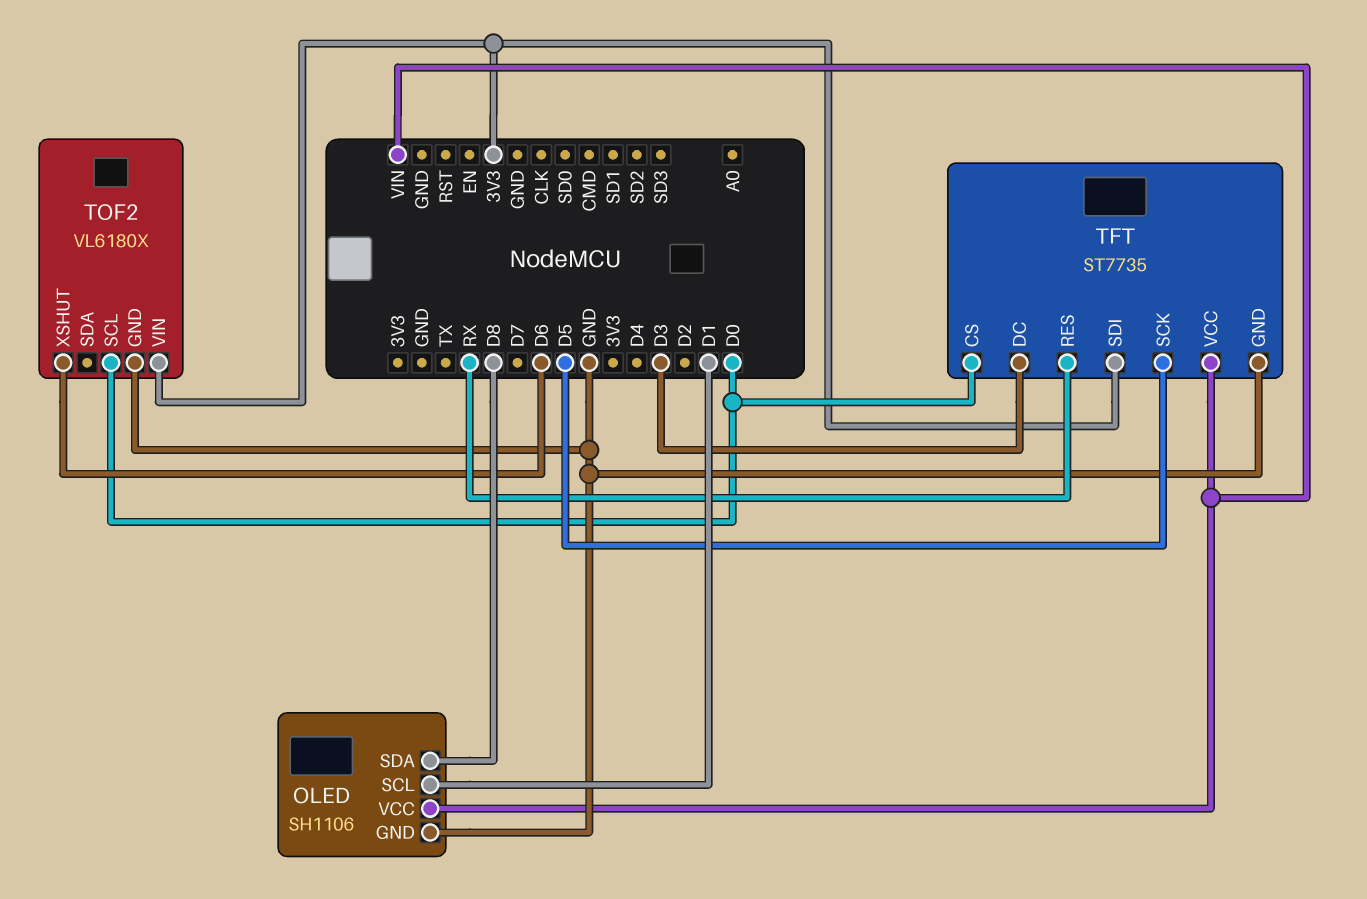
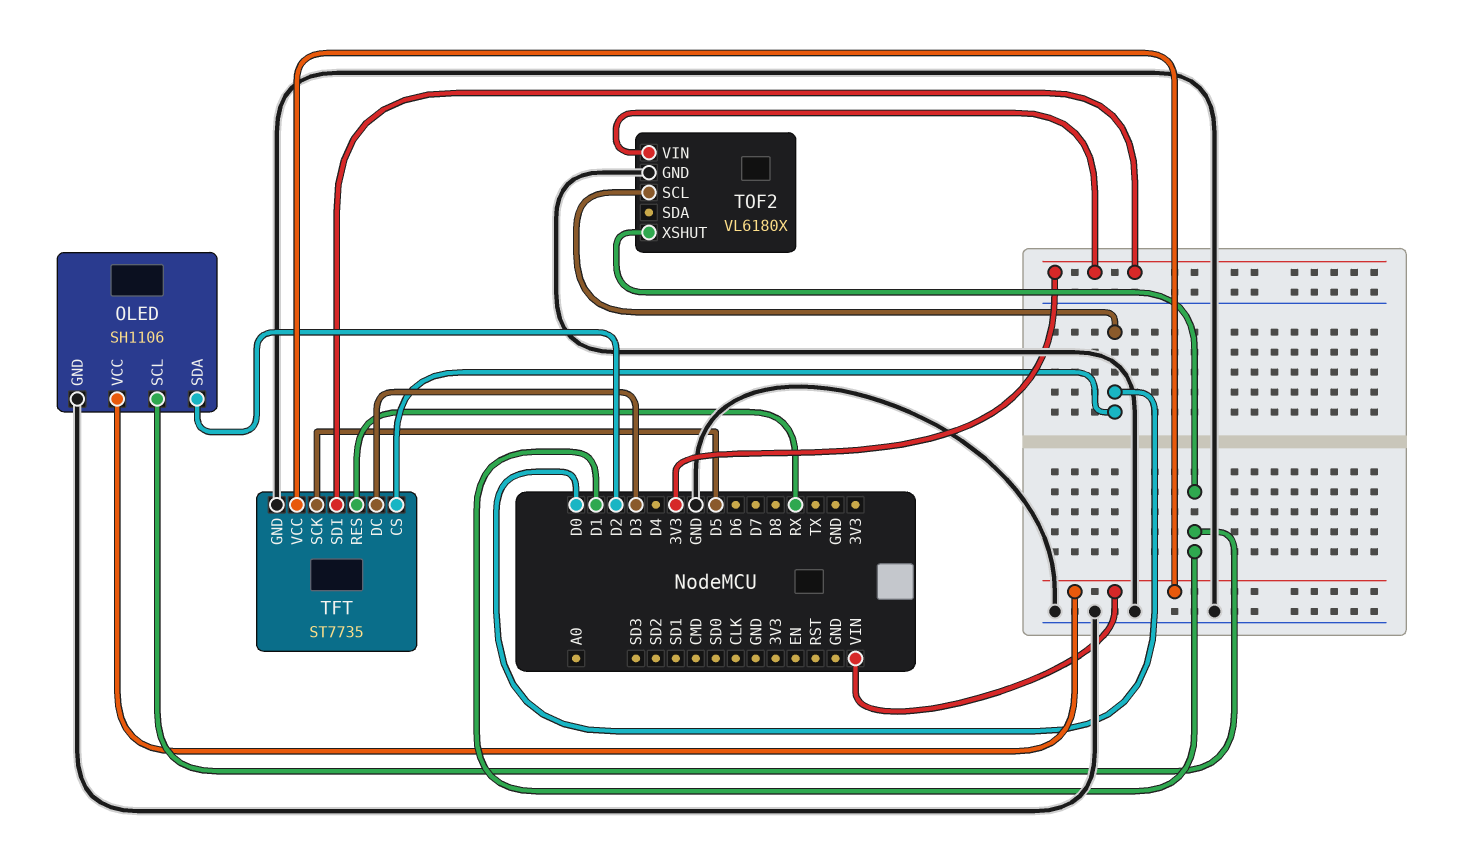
OLED pin SDA: D8 -> D2
TOF2 pin XSHUT: D6 -> D1

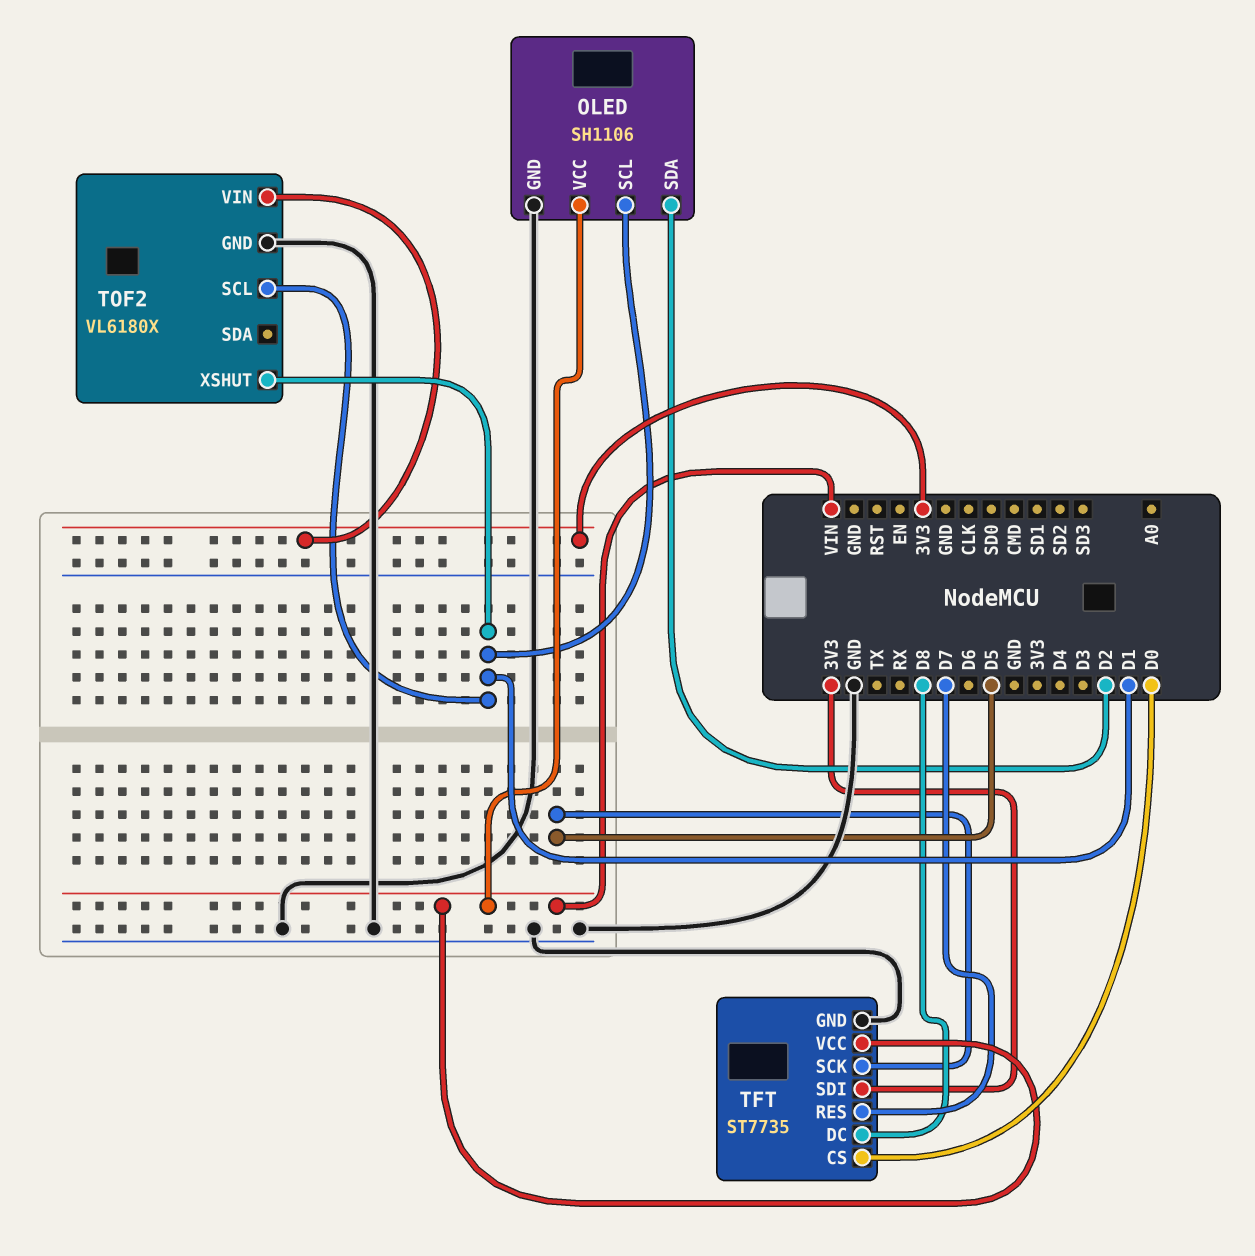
TFT pin DC: D3 -> D8
TFT pin RES: RX -> D7
TOF2 pin SCL: D0 -> D1

